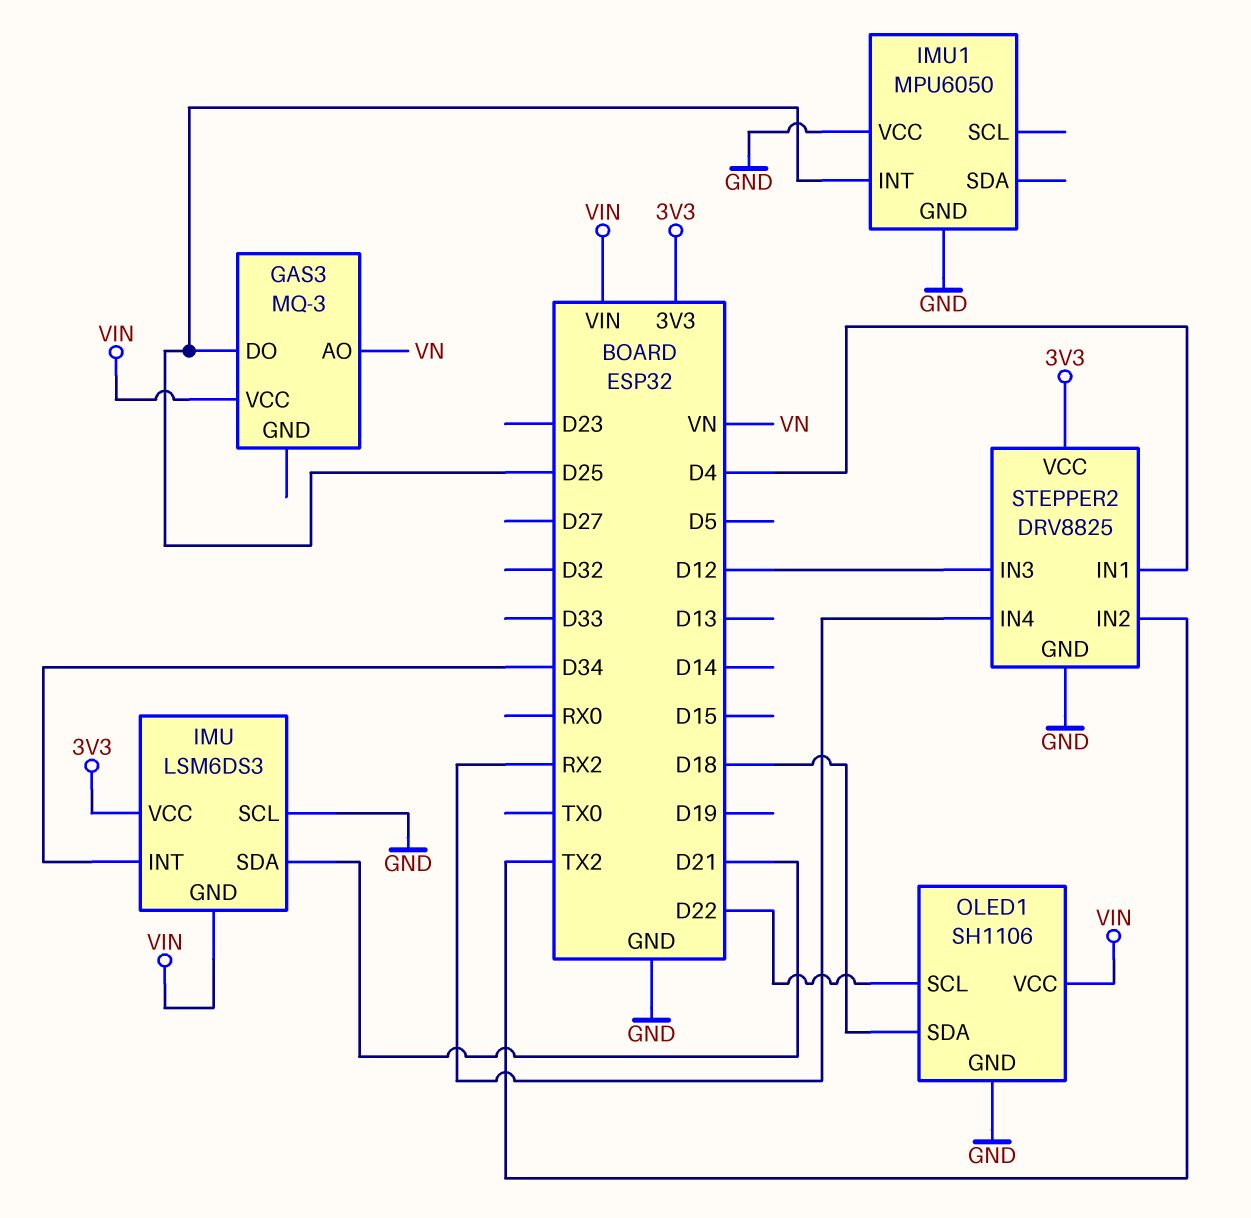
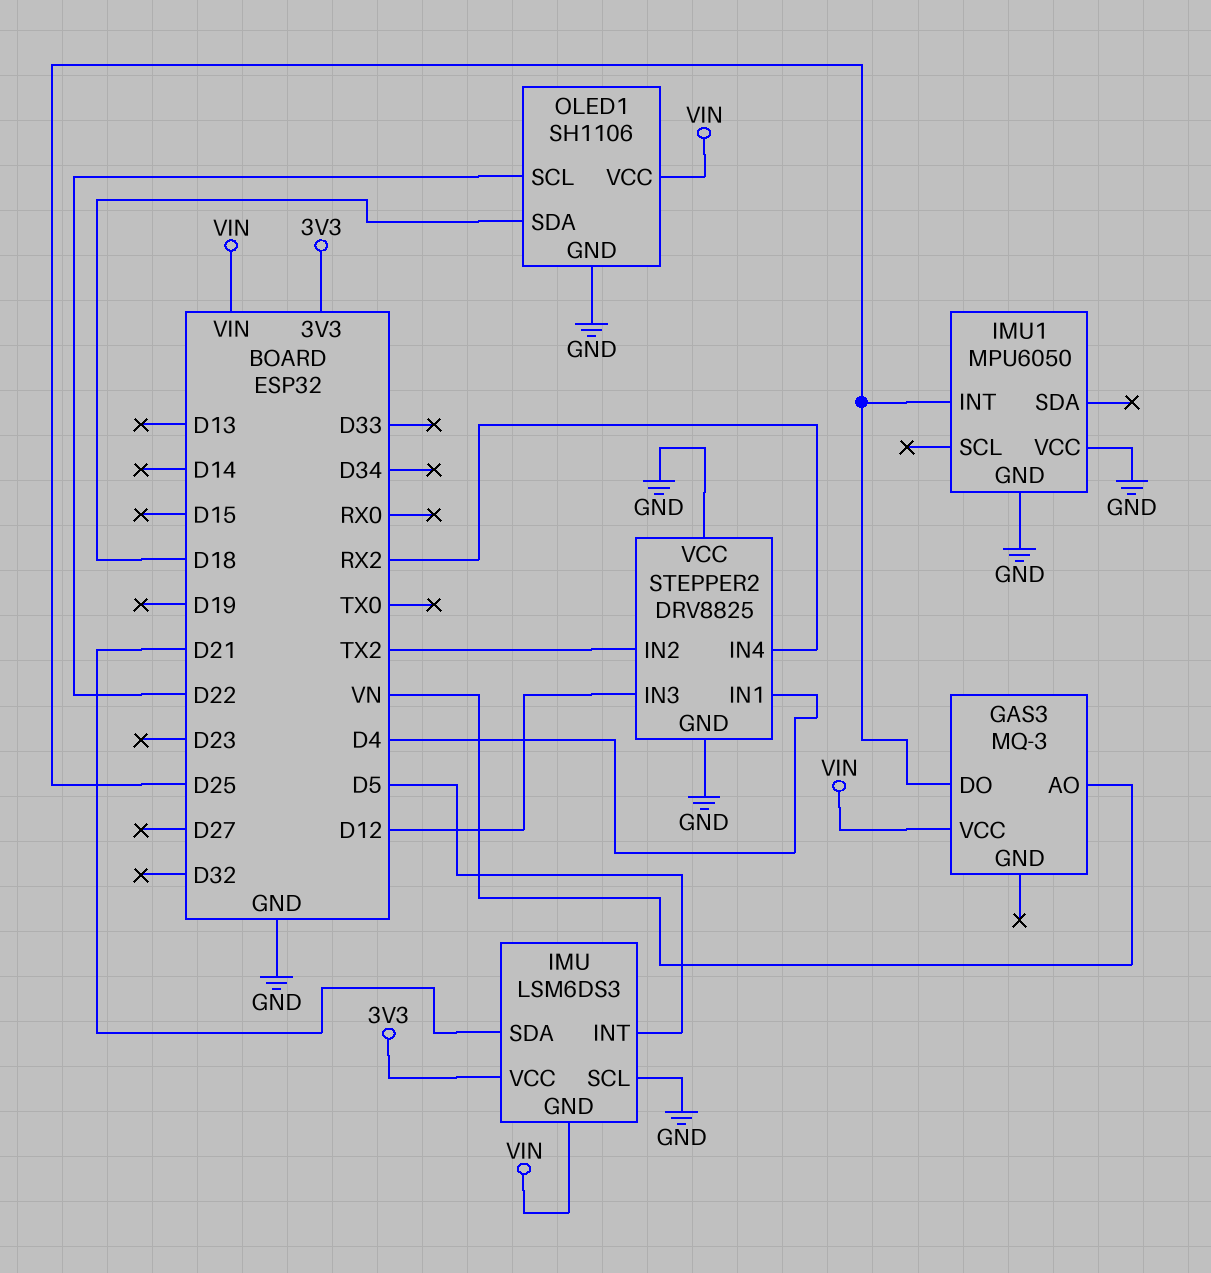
IMU pin INT: D34 -> D5
STEPPER2 pin VCC: 3V3 -> GND

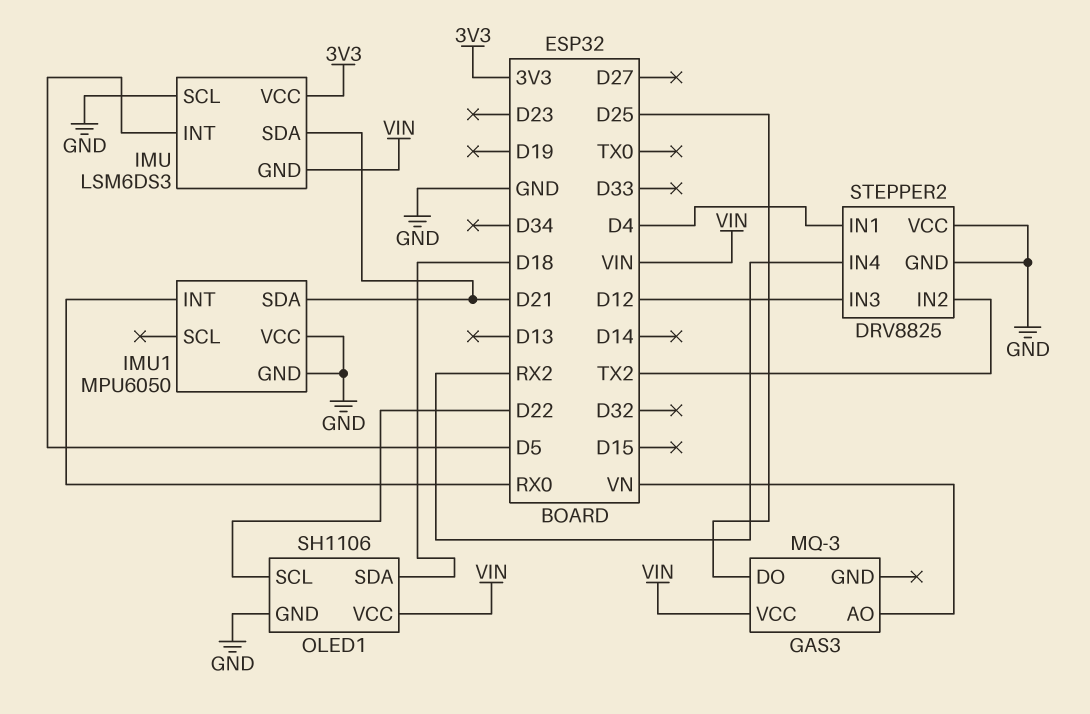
IMU1 pin INT: D25 -> RX0
IMU1 pin SDA: none -> D21

